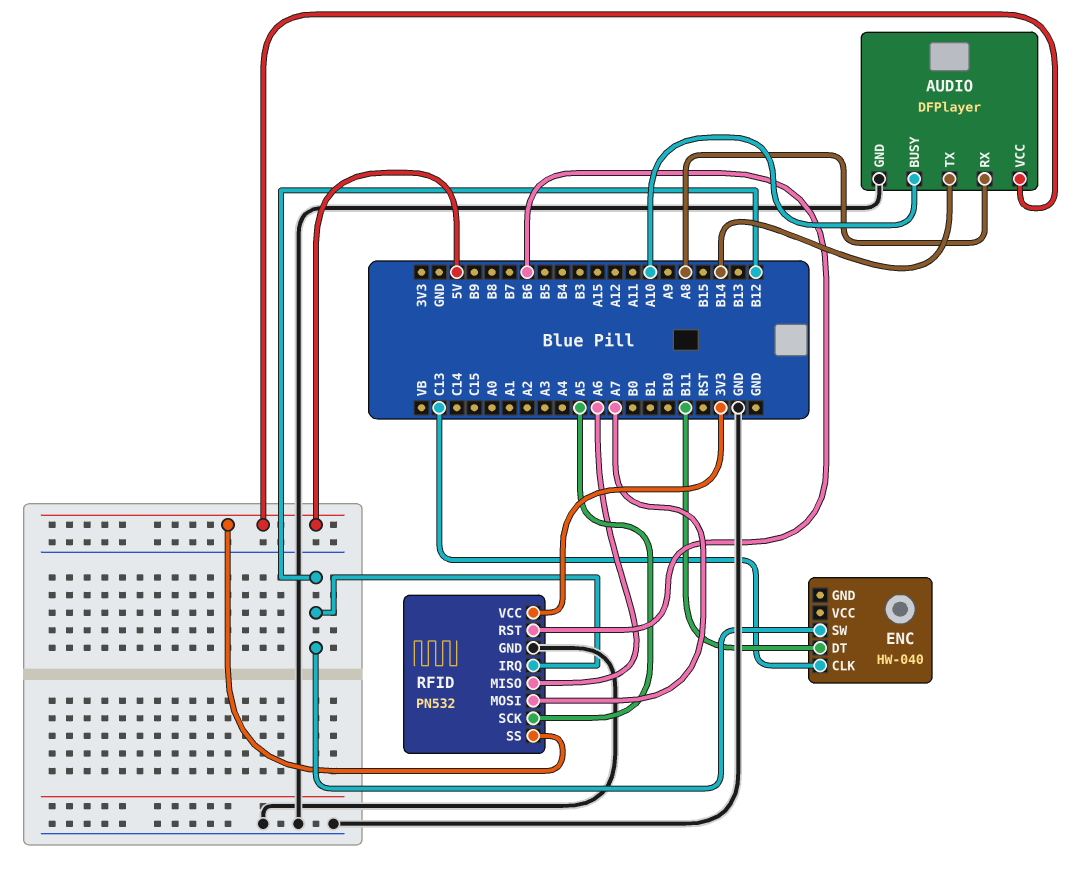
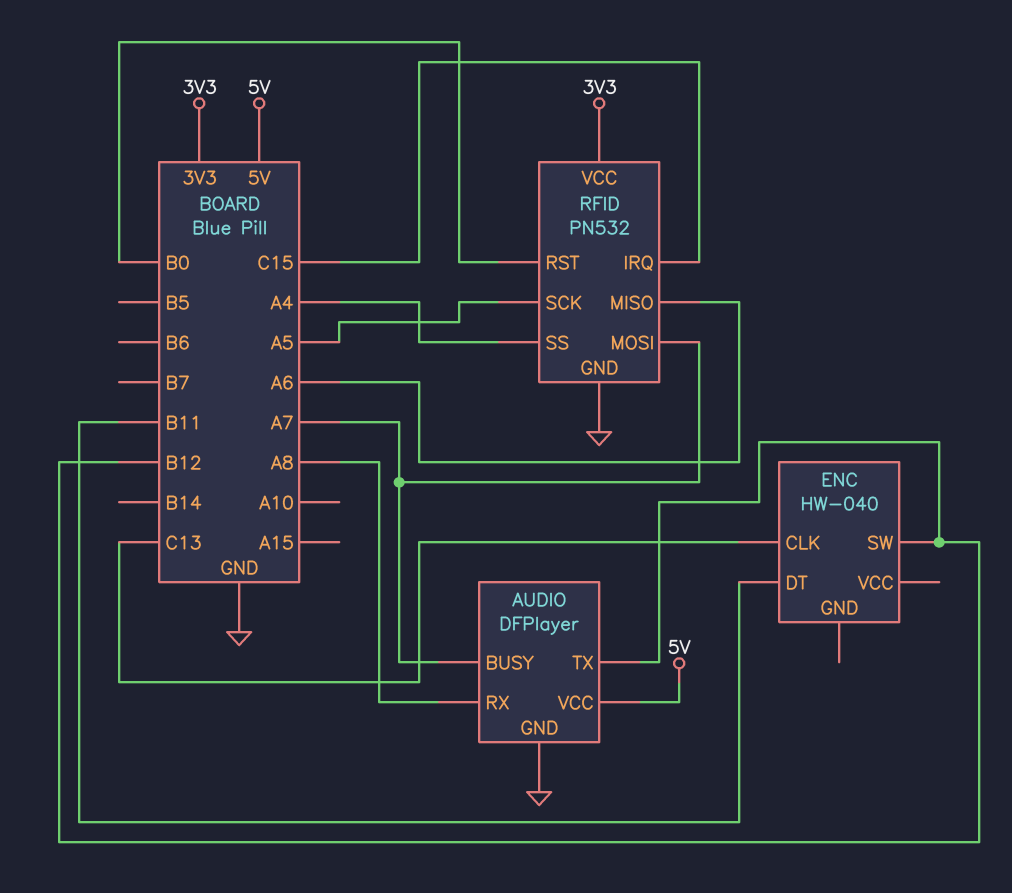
AUDIO pin BUSY: A10 -> A7
AUDIO pin TX: B14 -> B12
RFID pin IRQ: B12 -> C15
RFID pin RST: B6 -> B0
RFID pin SS: 5V -> A4

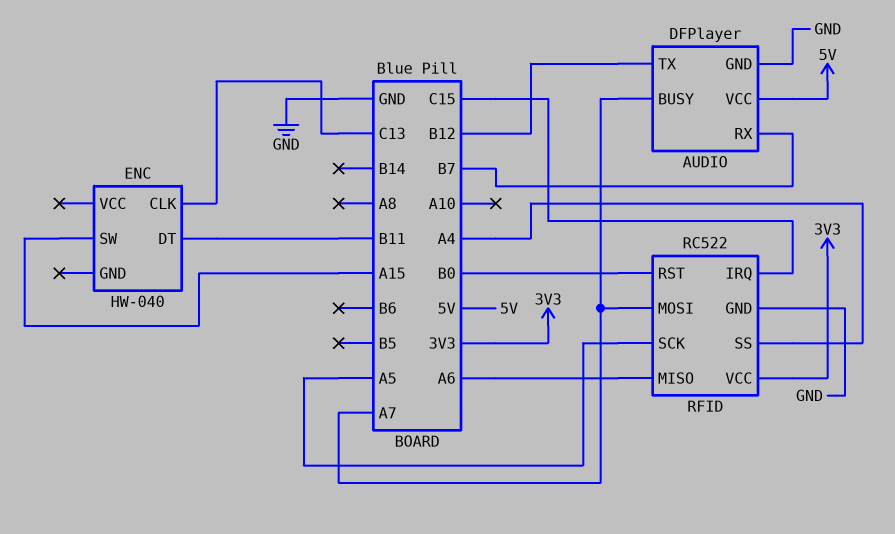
AUDIO pin RX: A8 -> B7
ENC pin SW: B12 -> A15
RFID: PN532 -> RC522

